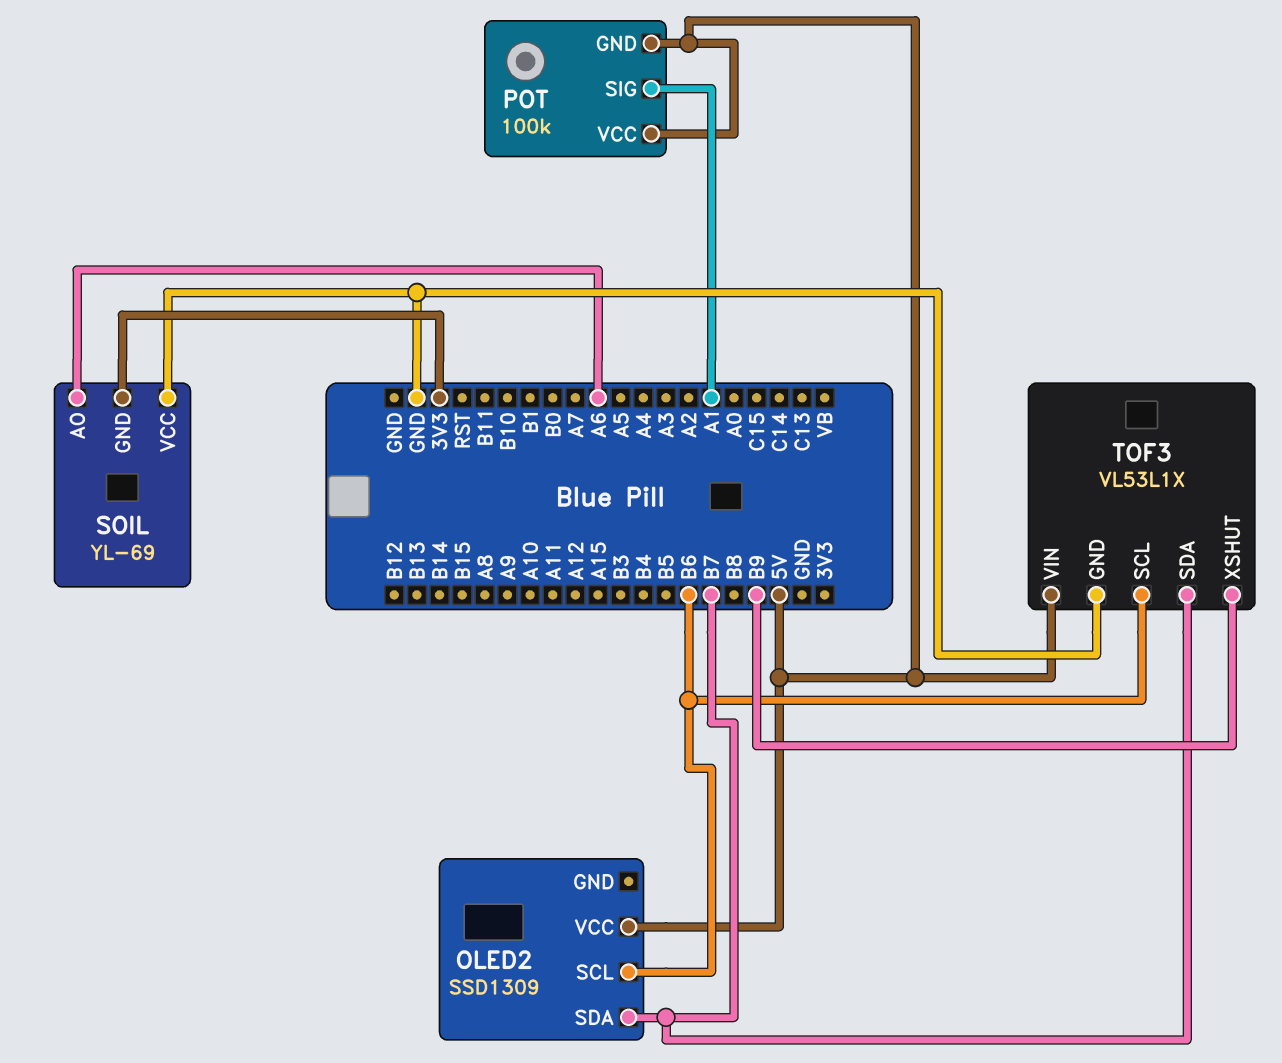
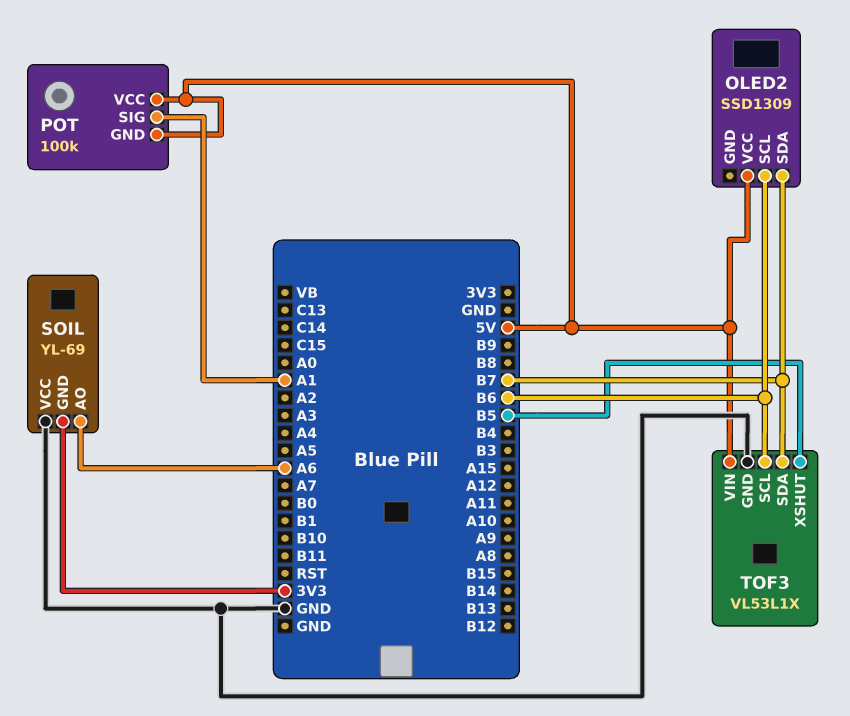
TOF3 pin XSHUT: B9 -> B5

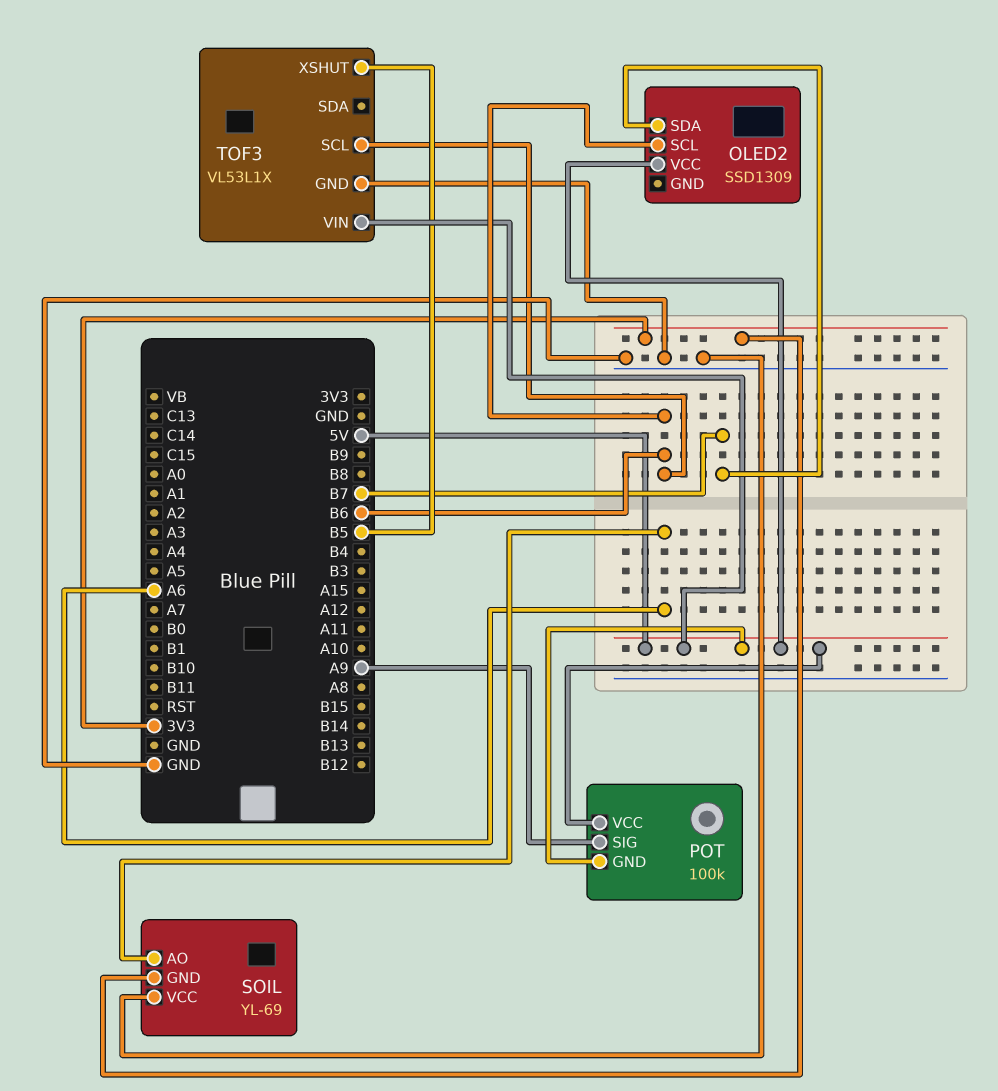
POT pin SIG: A1 -> A9
TOF3 pin SDA: B7 -> none

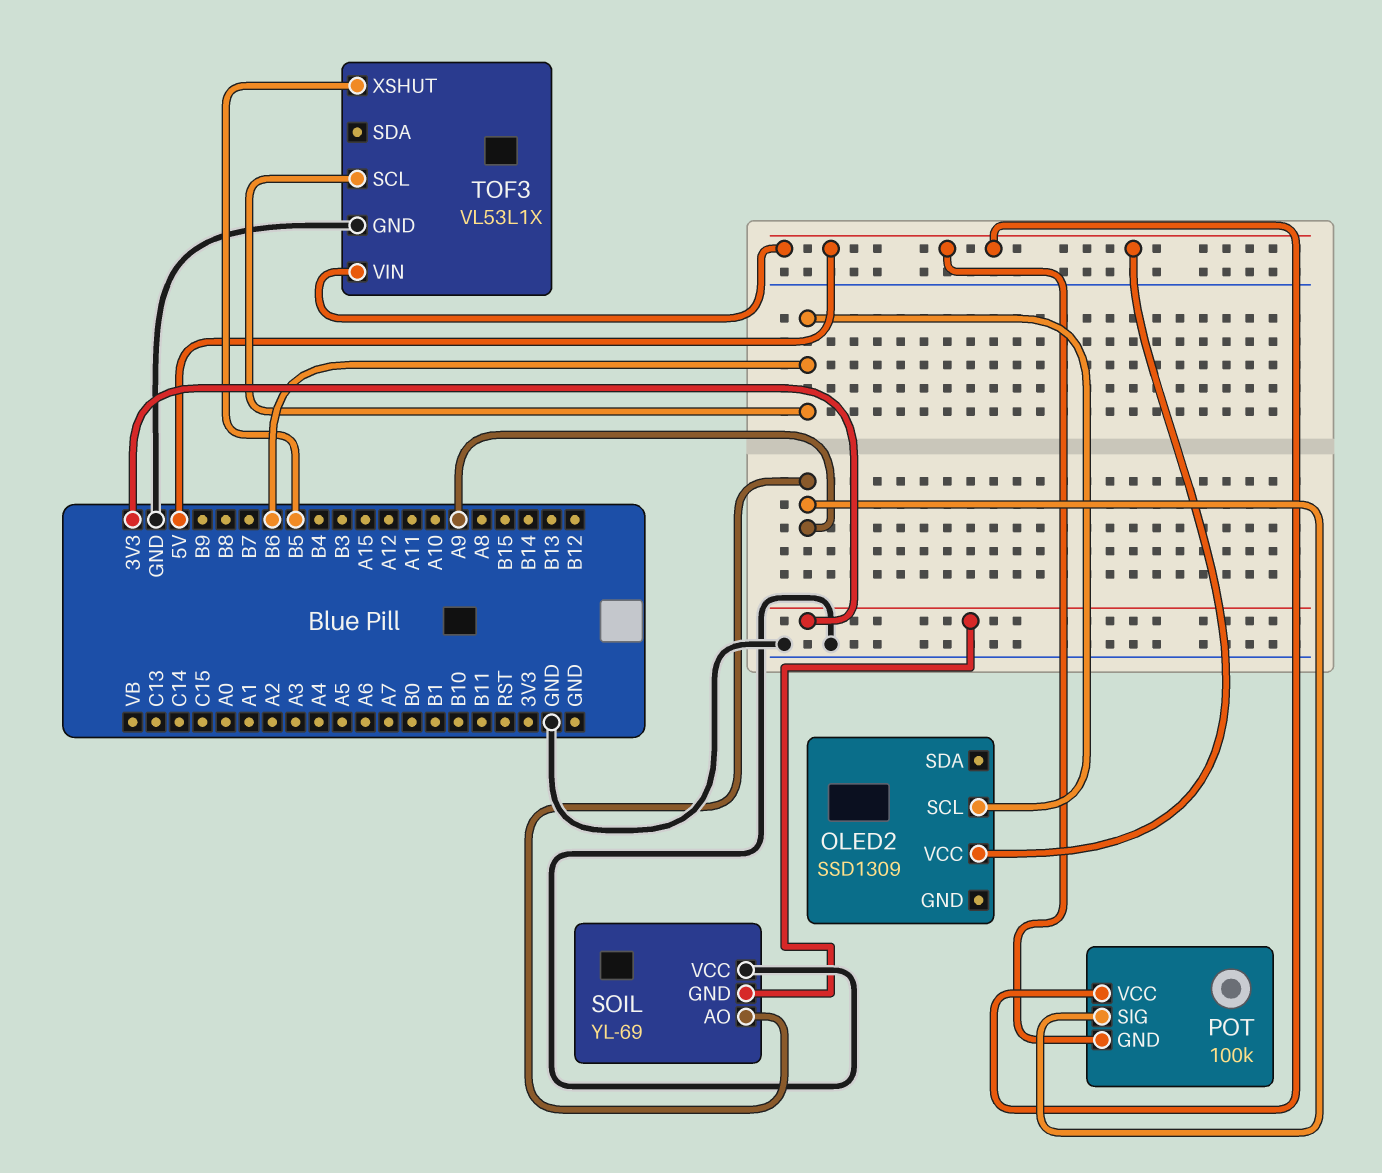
OLED2 pin SDA: B7 -> none
SOIL pin AO: A6 -> A9

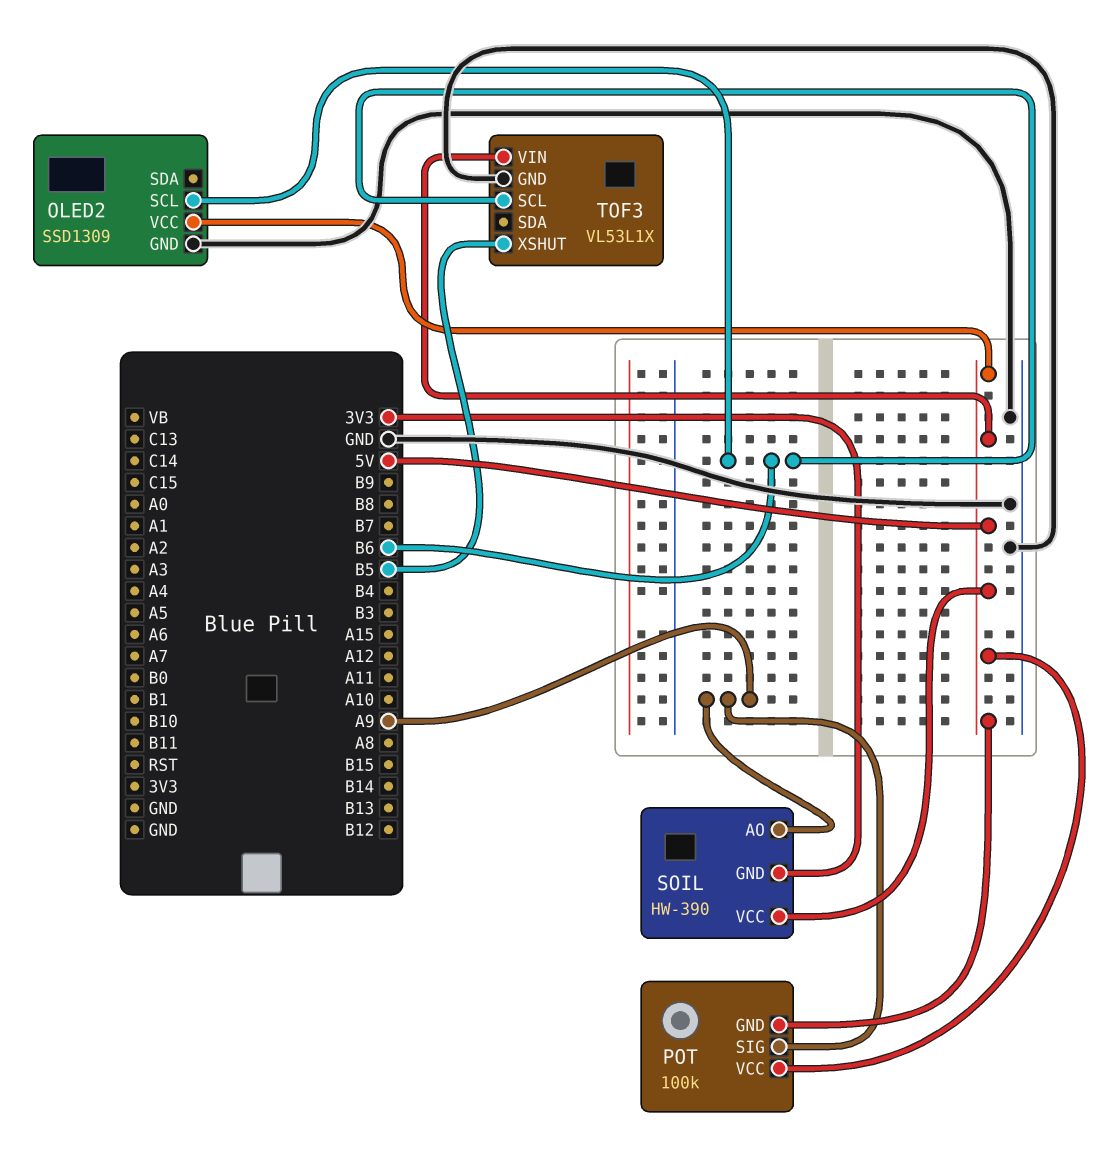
OLED2 pin GND: none -> GND
SOIL: YL-69 -> HW-390
SOIL pin VCC: GND -> 5V

